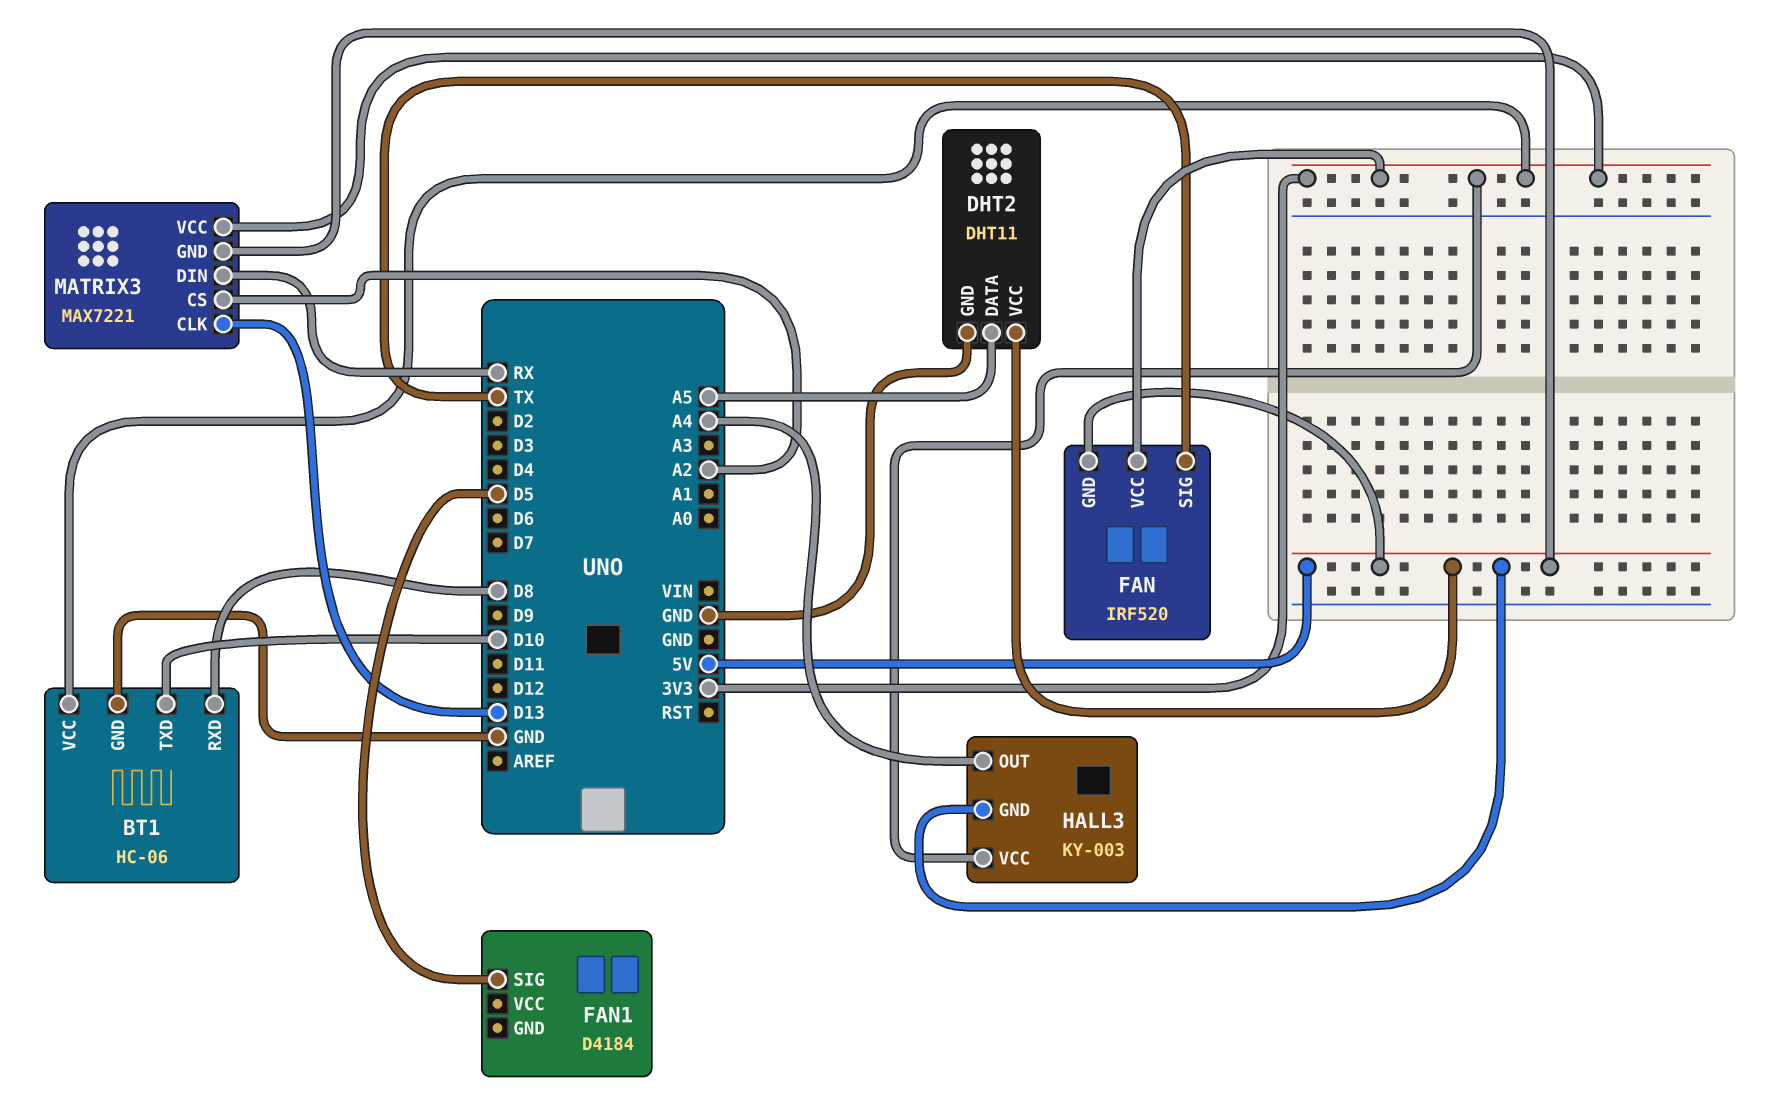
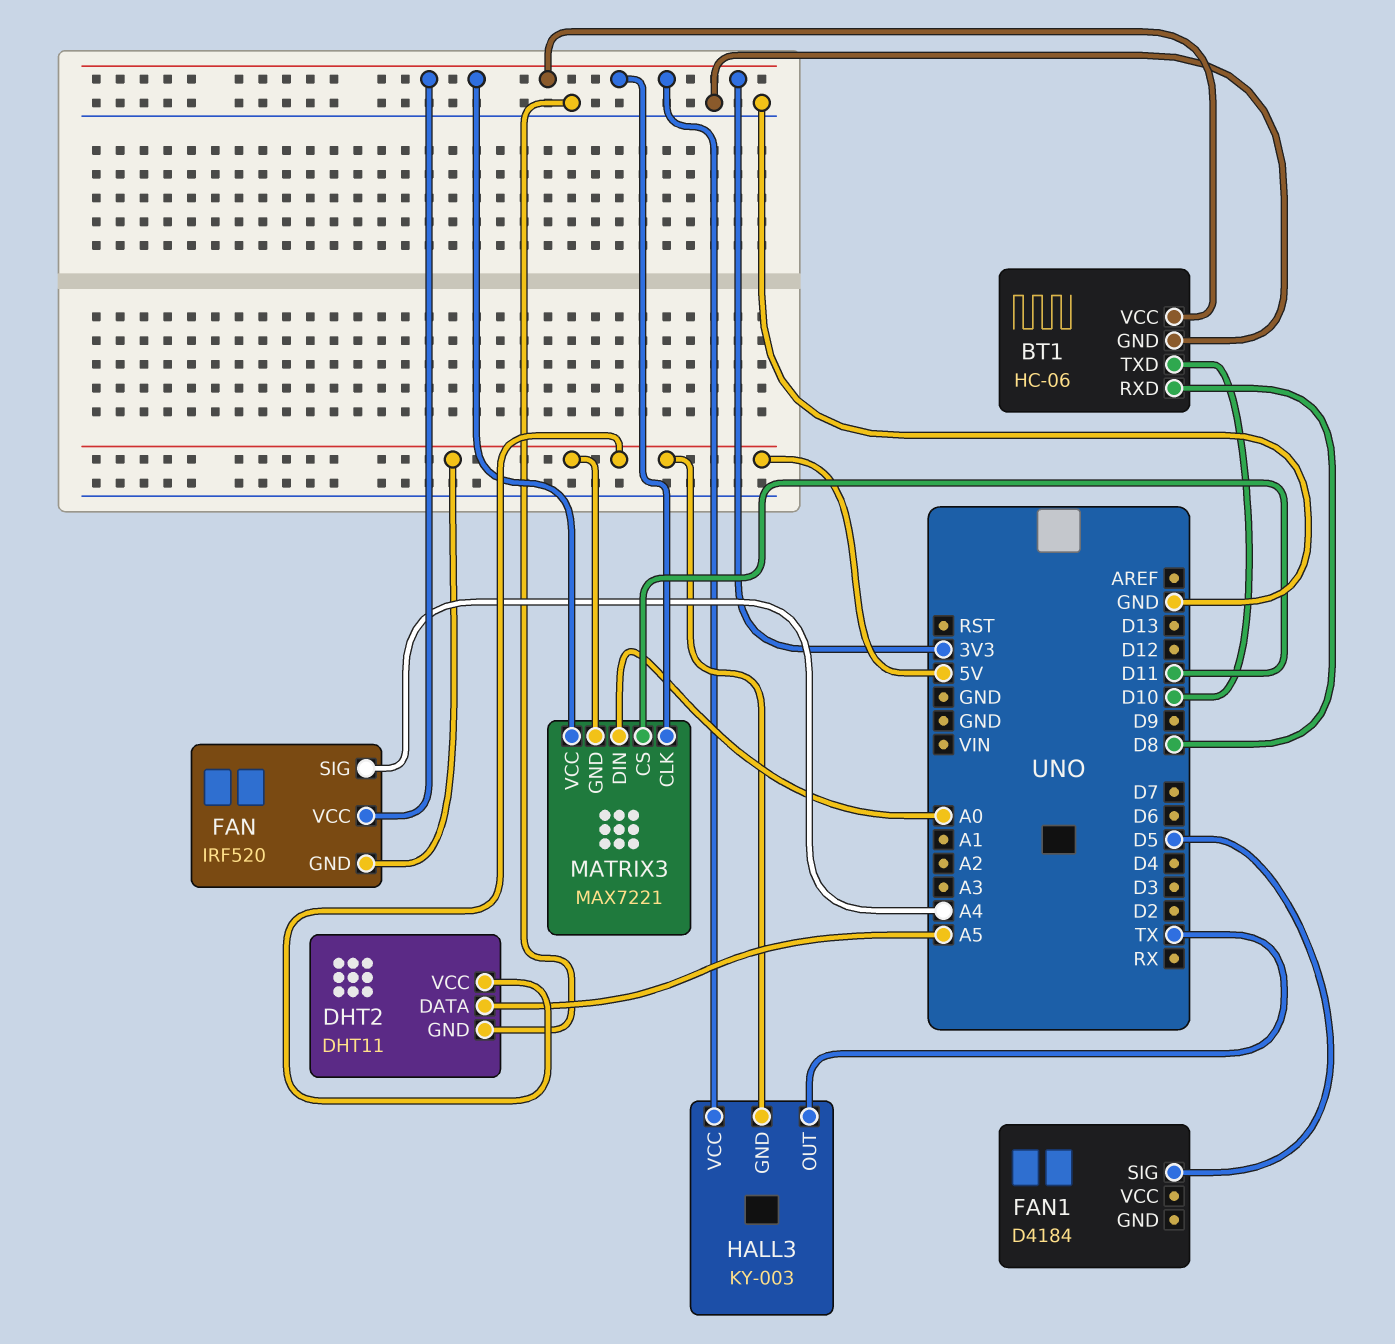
FAN pin SIG: TX -> A4
HALL3 pin OUT: A4 -> TX
MATRIX3 pin CLK: D13 -> 3V3
MATRIX3 pin CS: A2 -> D11
MATRIX3 pin DIN: RX -> A0

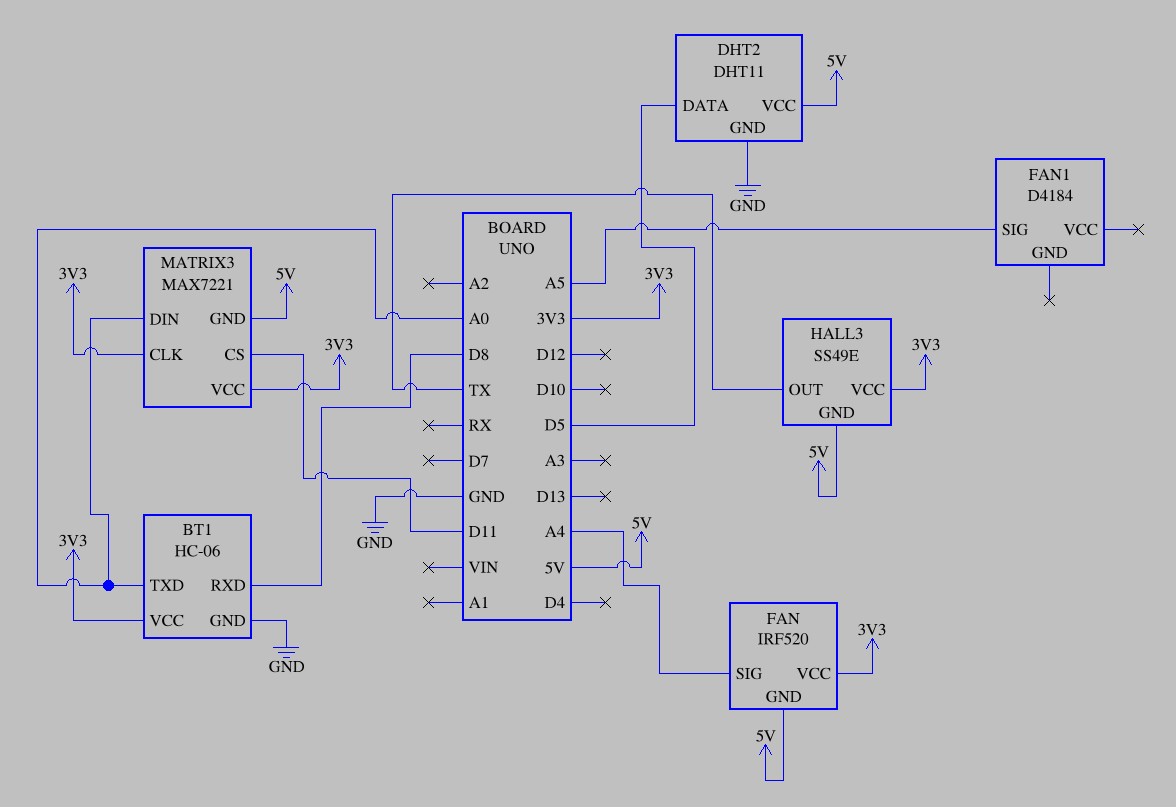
BT1 pin TXD: D10 -> A0
DHT2 pin DATA: A5 -> D5
FAN1 pin SIG: D5 -> A5
HALL3: KY-003 -> SS49E

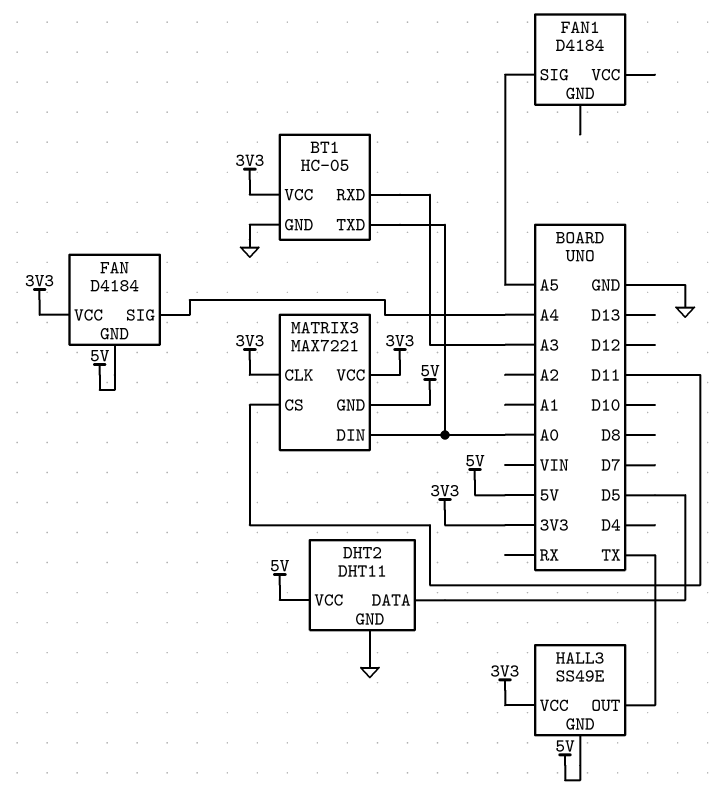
BT1: HC-06 -> HC-05
BT1 pin RXD: D8 -> A3
FAN: IRF520 -> D4184

